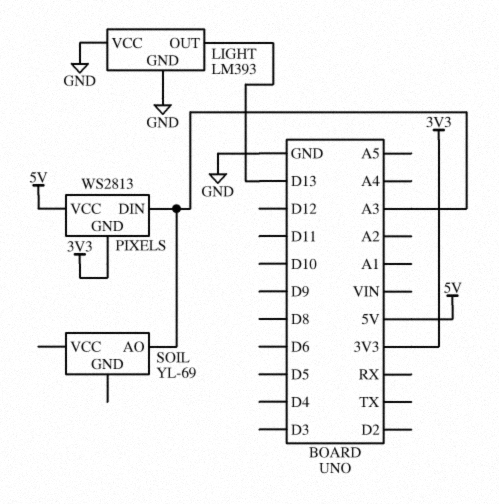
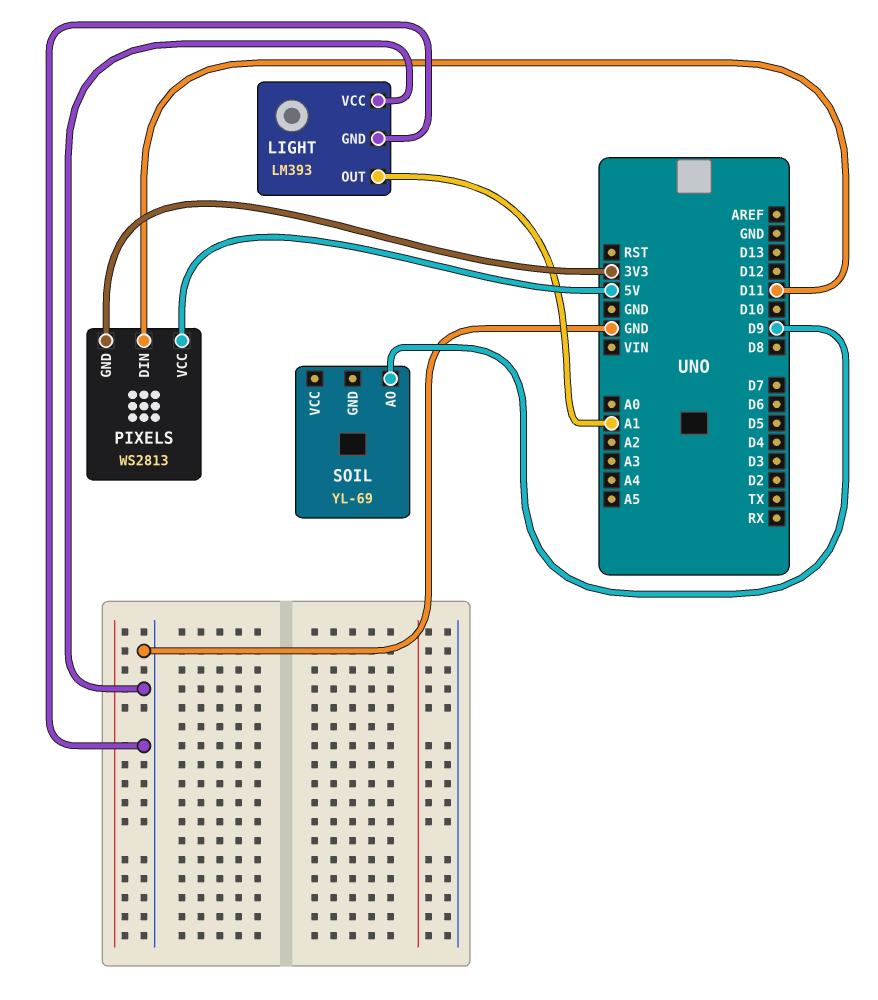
LIGHT pin OUT: D13 -> A1
PIXELS pin DIN: A3 -> D11
SOIL pin AO: A3 -> D9

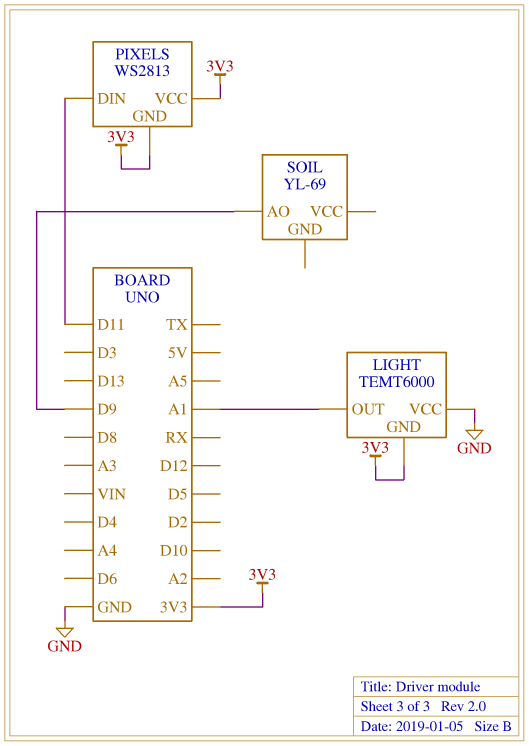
LIGHT: LM393 -> TEMT6000
LIGHT pin GND: GND -> 3V3
PIXELS pin VCC: 5V -> 3V3

